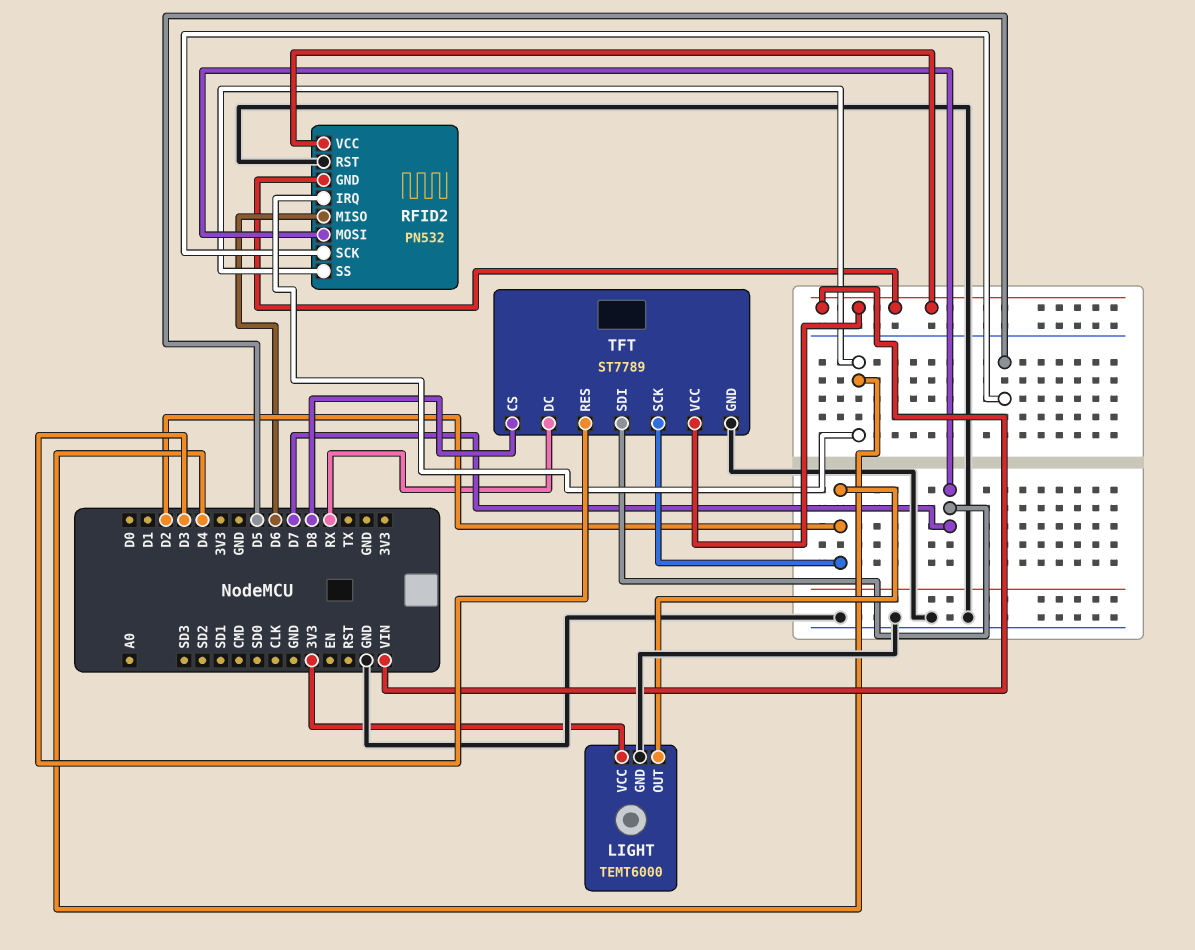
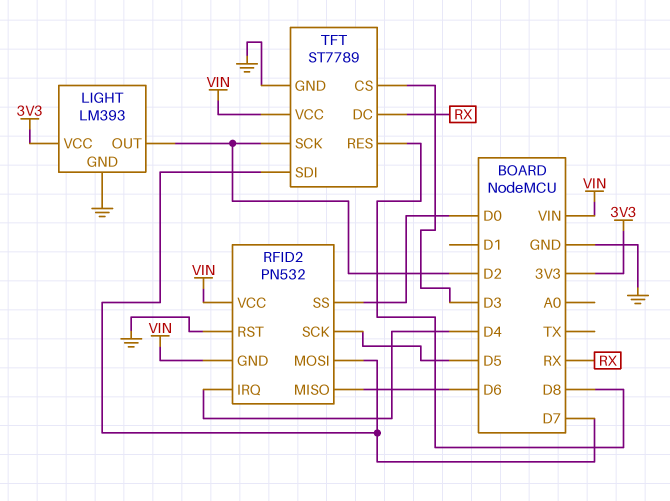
LIGHT: TEMT6000 -> LM393
RFID2 pin SS: D4 -> D0
TFT pin CS: D8 -> D3
TFT pin RES: D3 -> D8

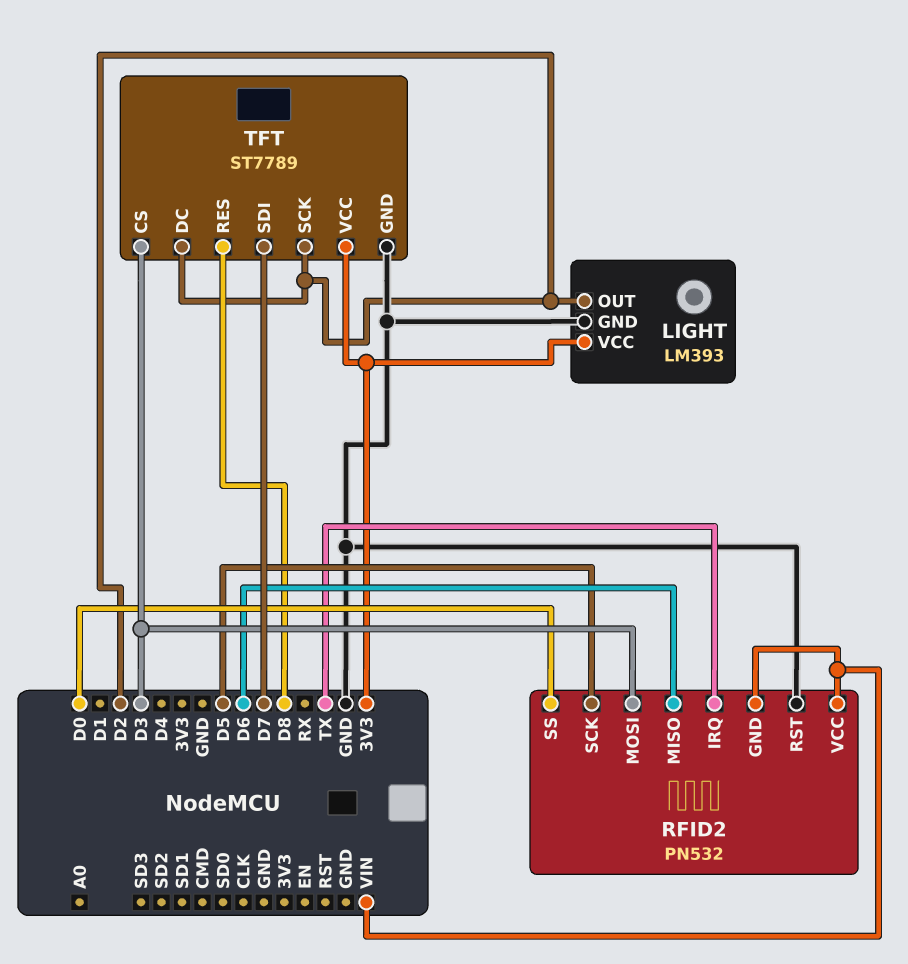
RFID2 pin IRQ: D4 -> TX
RFID2 pin MOSI: D7 -> D3
TFT pin DC: RX -> D2
TFT pin VCC: VIN -> 3V3

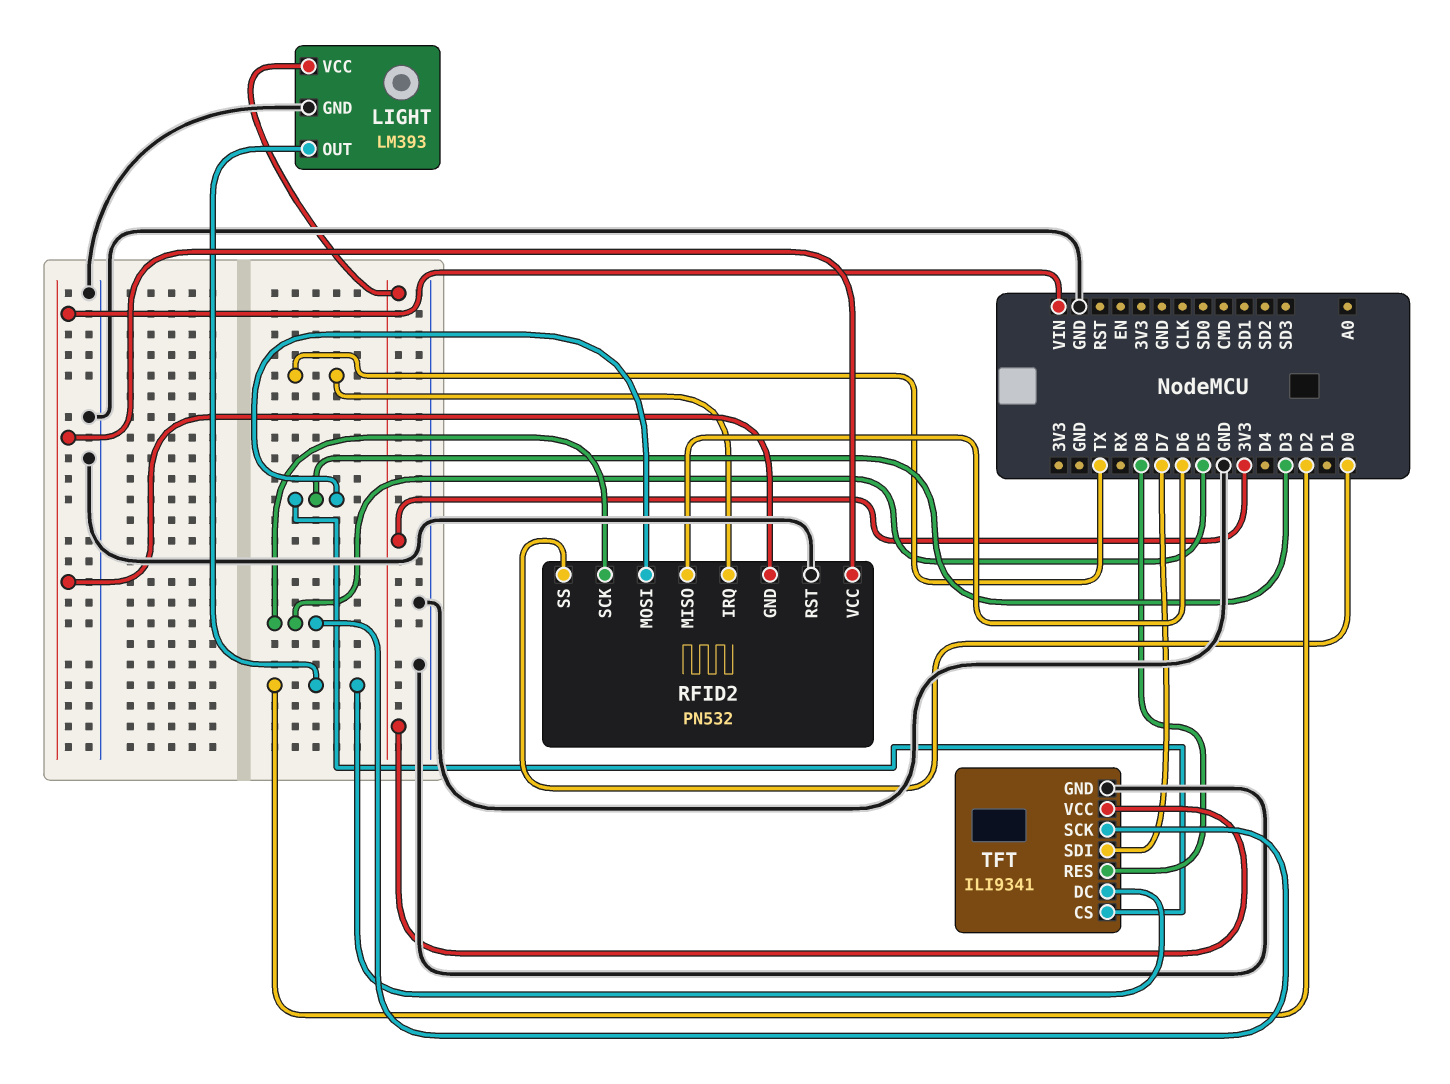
TFT: ST7789 -> ILI9341
TFT pin SCK: D2 -> D5

